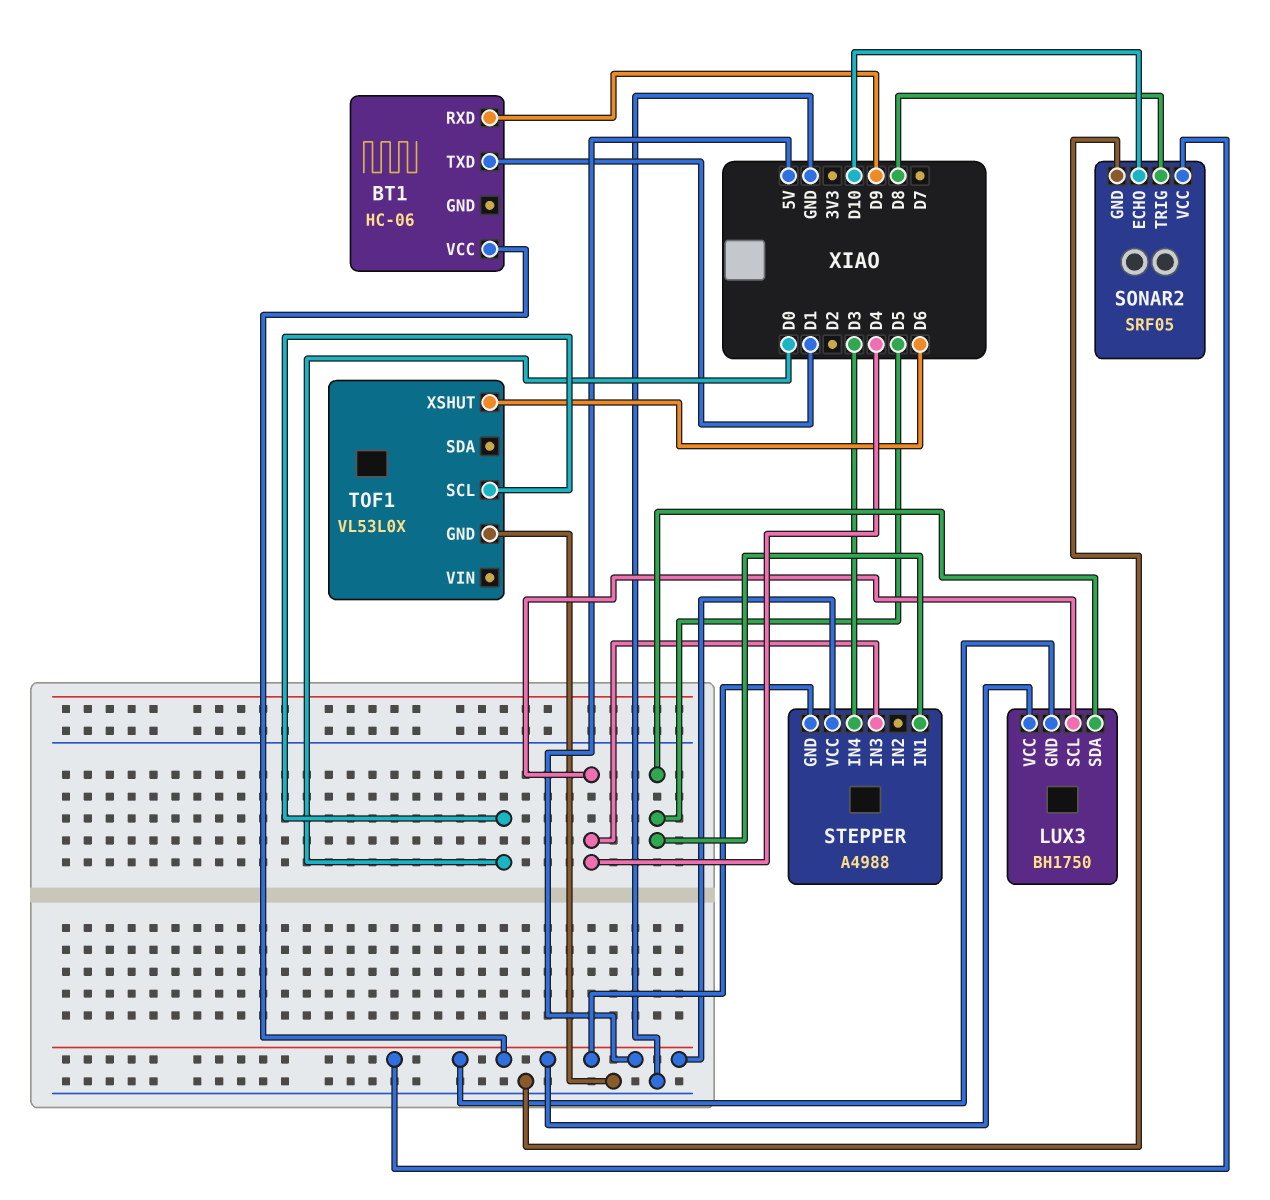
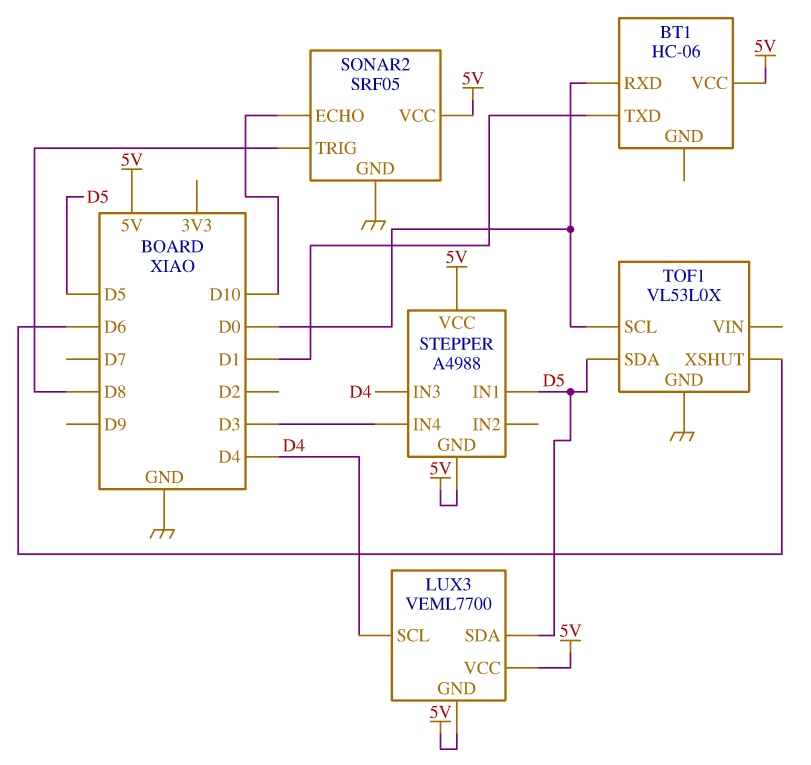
BT1 pin RXD: D9 -> D0
LUX3: BH1750 -> VEML7700
TOF1 pin SDA: none -> D5

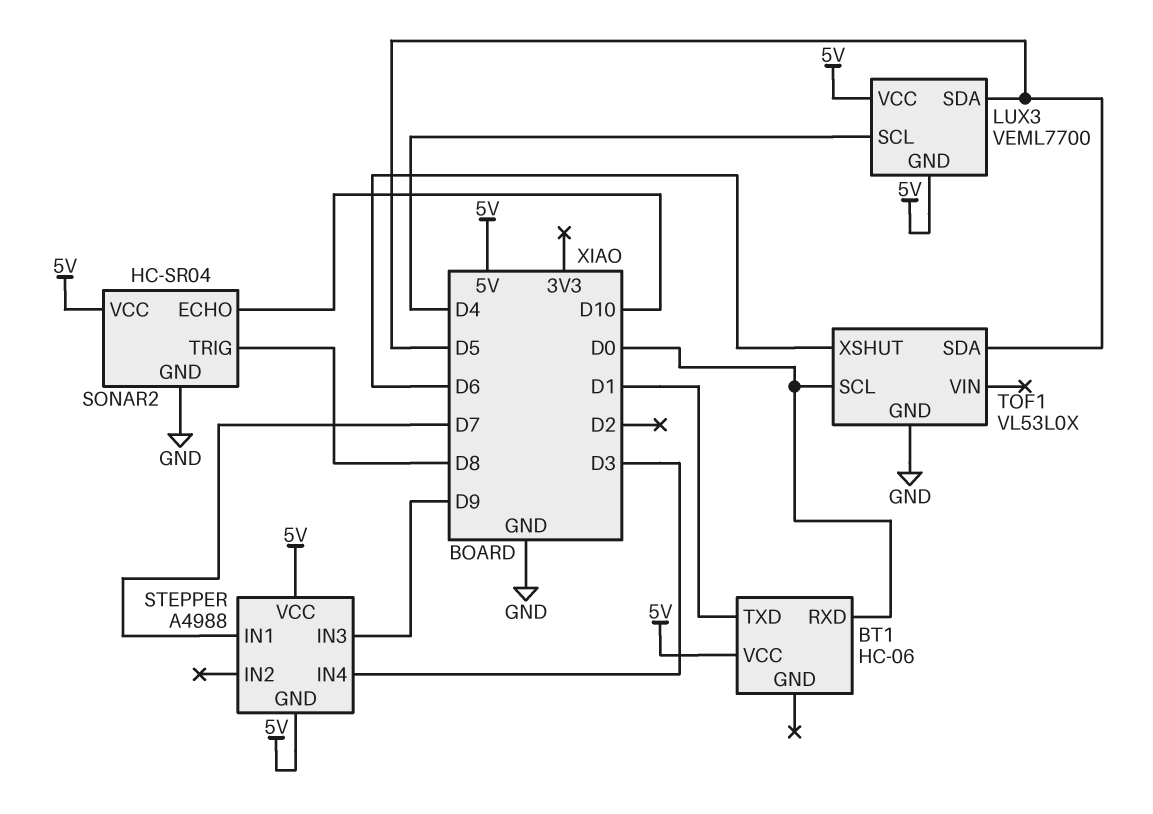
SONAR2: SRF05 -> HC-SR04
STEPPER pin IN1: D5 -> D7
STEPPER pin IN3: D4 -> D9

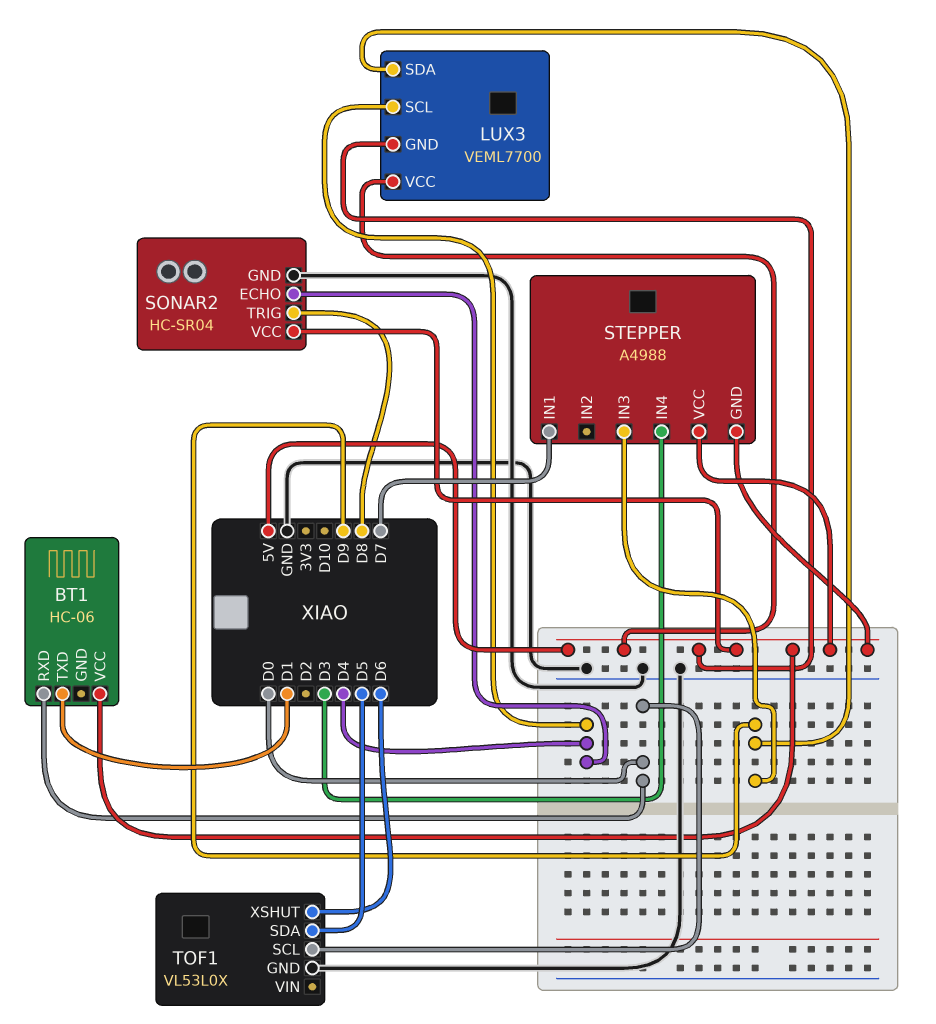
LUX3 pin SDA: D5 -> D9
SONAR2 pin ECHO: D10 -> D4

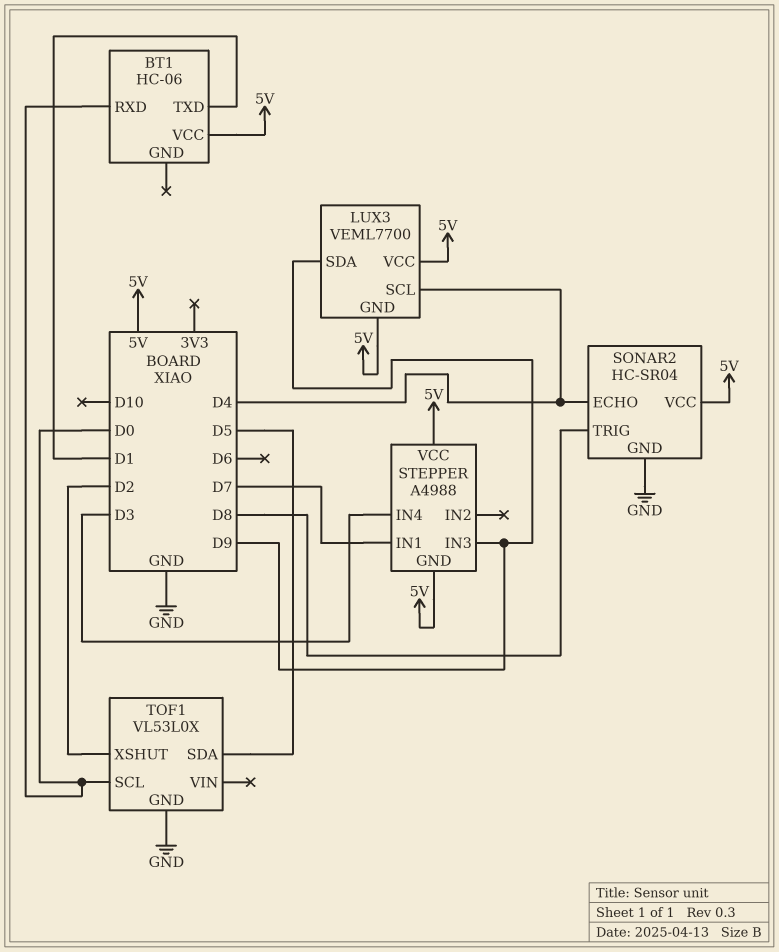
TOF1 pin XSHUT: D6 -> D2

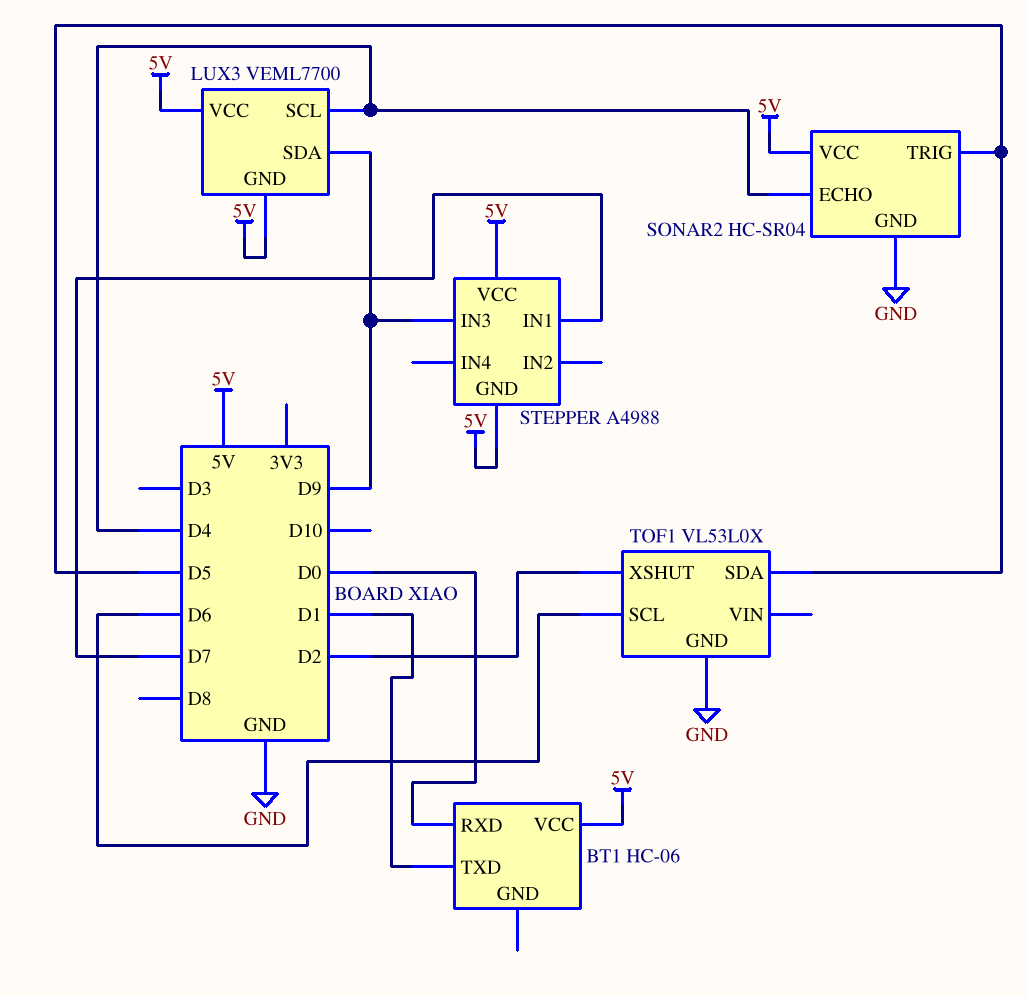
SONAR2 pin TRIG: D8 -> D5
STEPPER pin IN4: D3 -> none
TOF1 pin SCL: D0 -> D6

